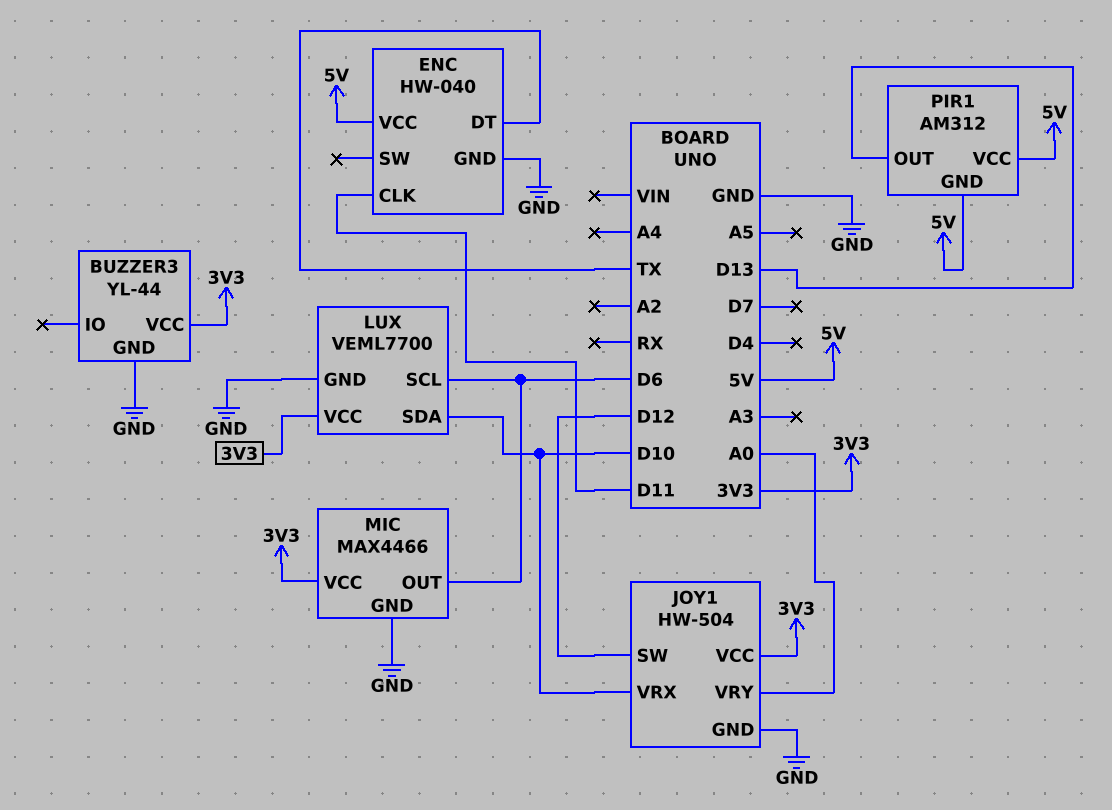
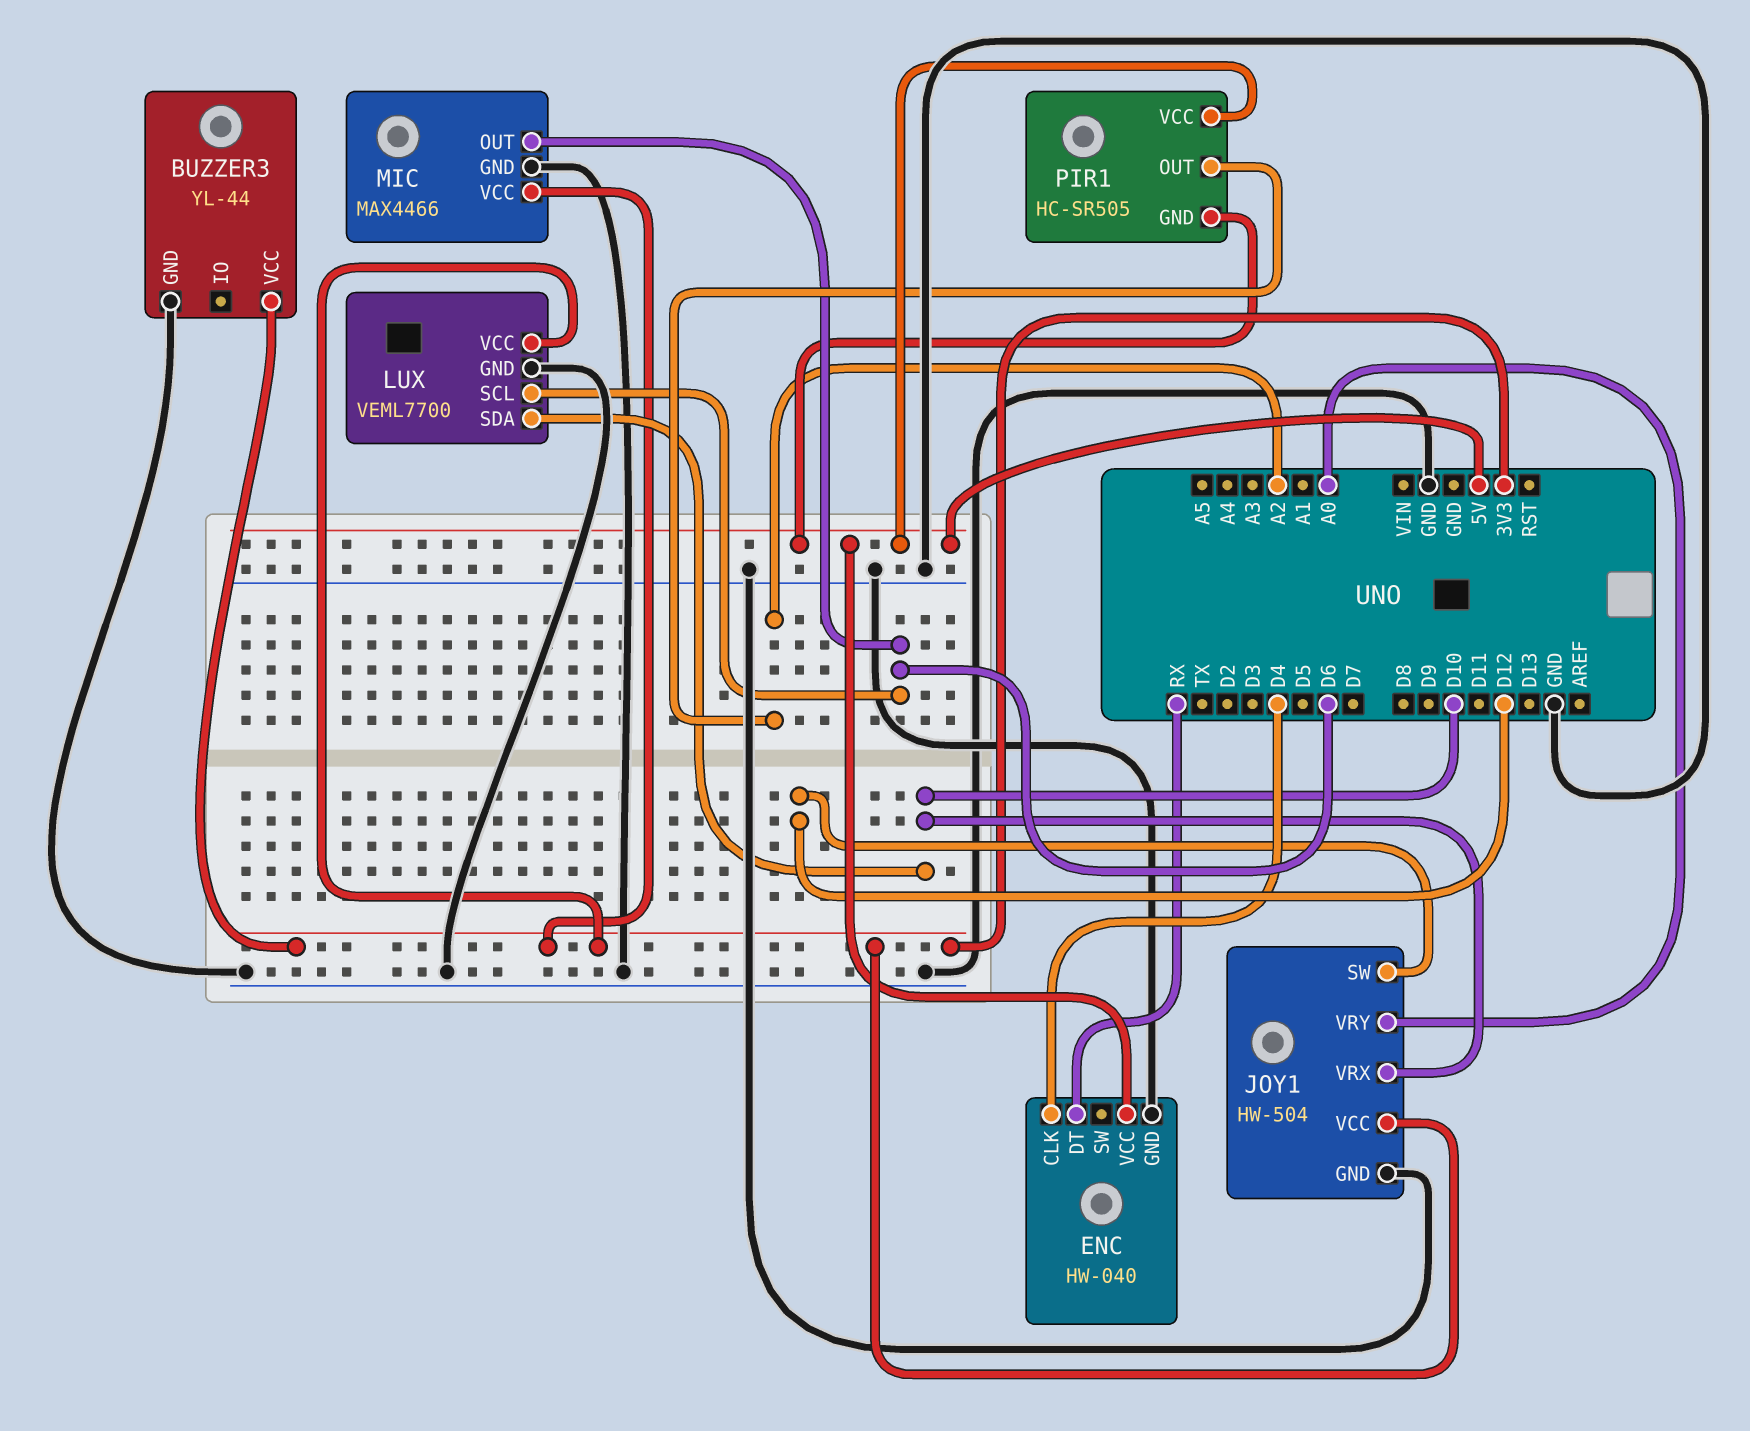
ENC pin CLK: D11 -> D4
ENC pin DT: TX -> RX
PIR1: AM312 -> HC-SR505
PIR1 pin OUT: D13 -> A2

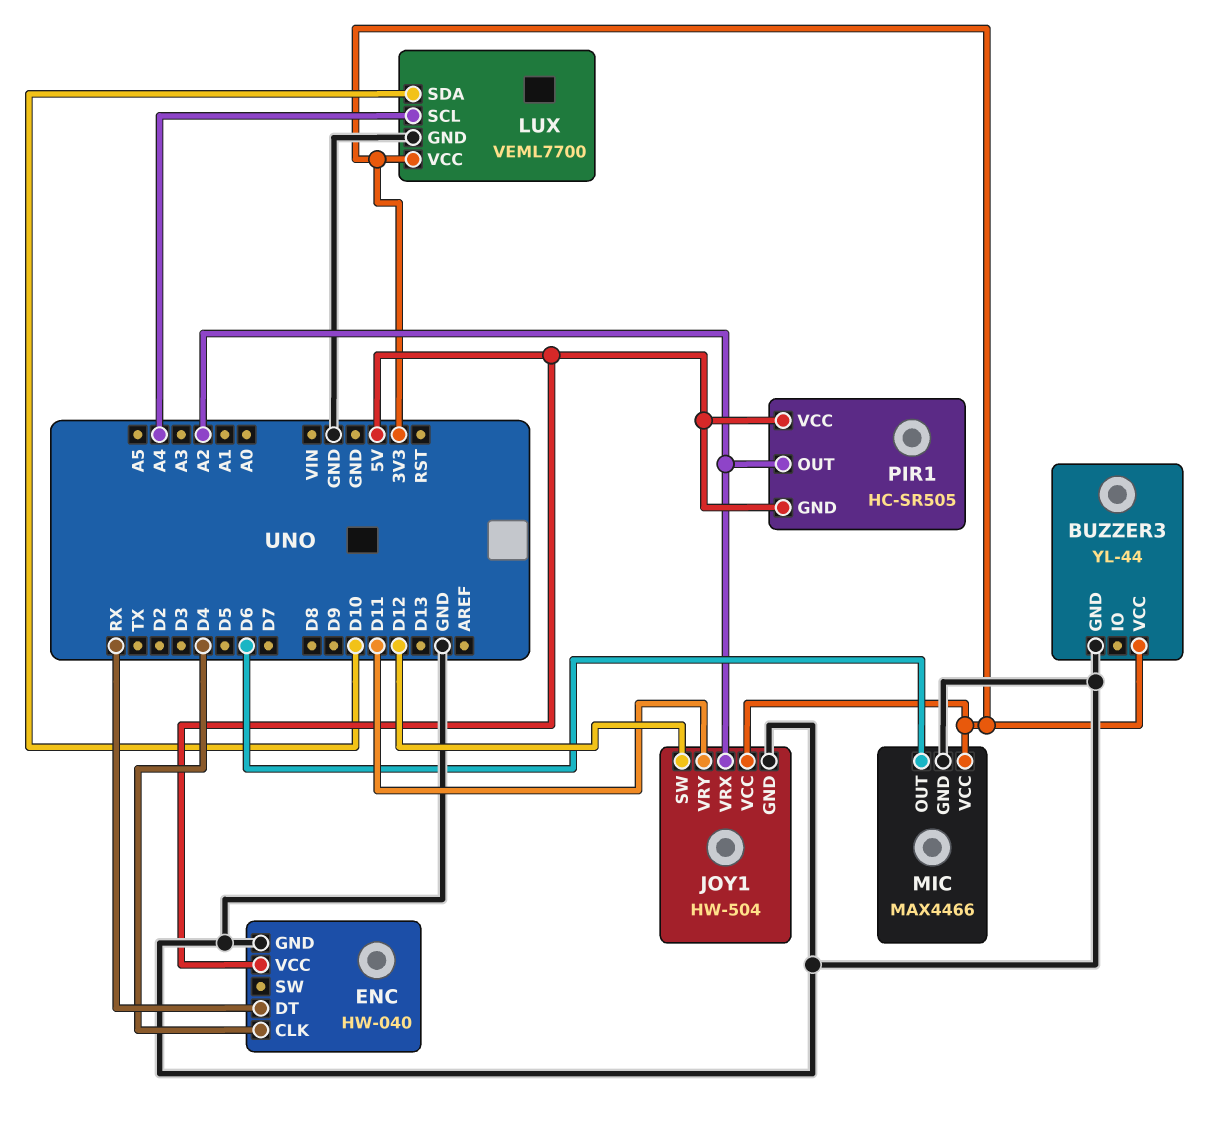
JOY1 pin VRX: D10 -> A2
JOY1 pin VRY: A0 -> D11
LUX pin SCL: D6 -> A4

